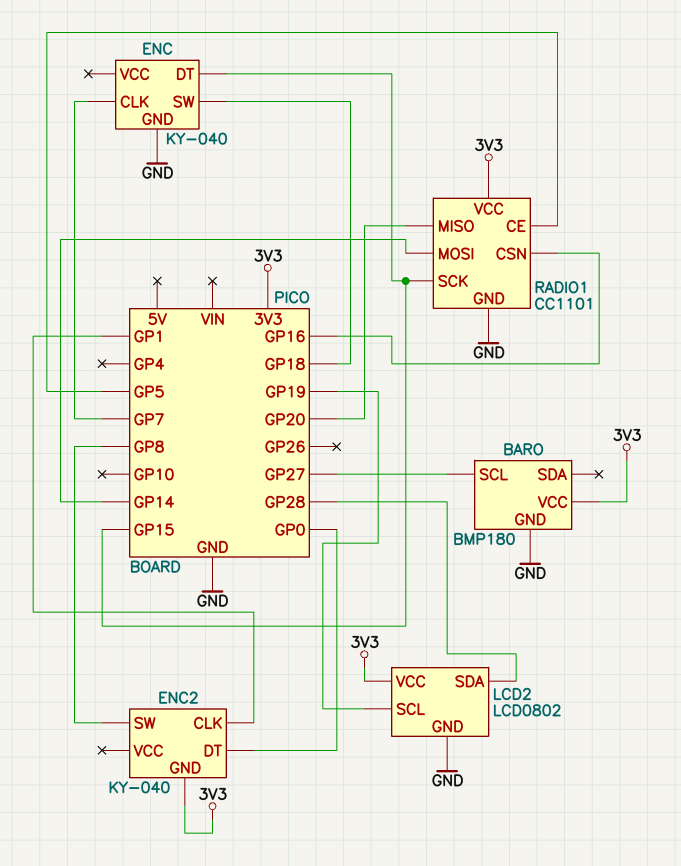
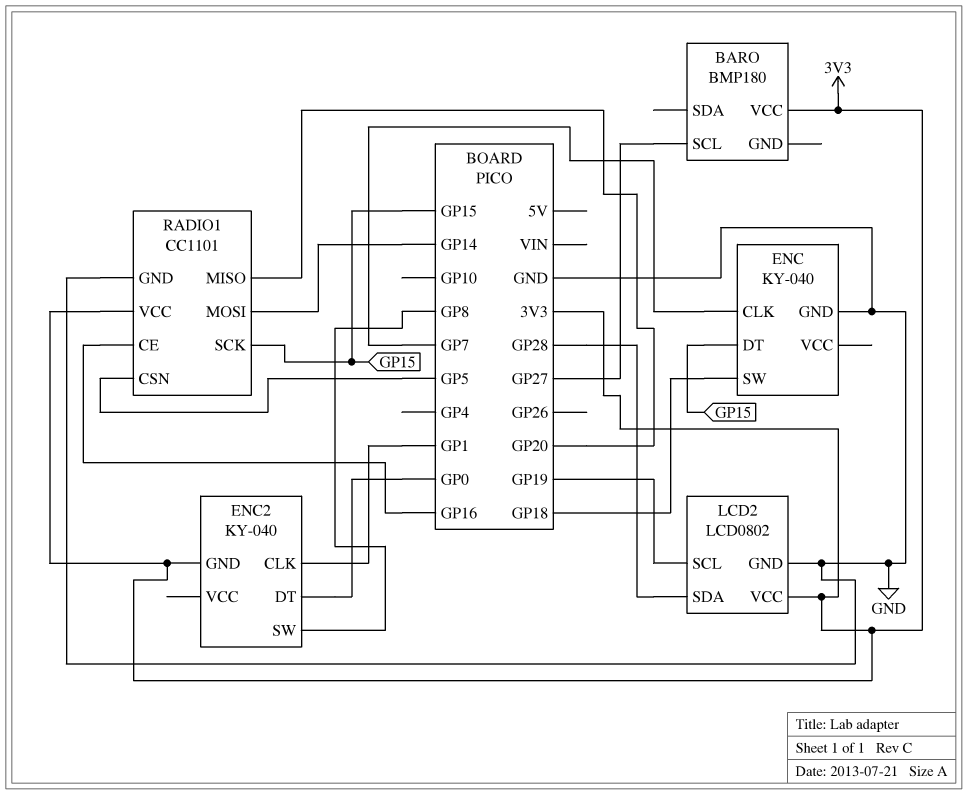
BARO pin GND: GND -> none
RADIO1 pin CE: GP5 -> GP16
RADIO1 pin CSN: GP16 -> GP5

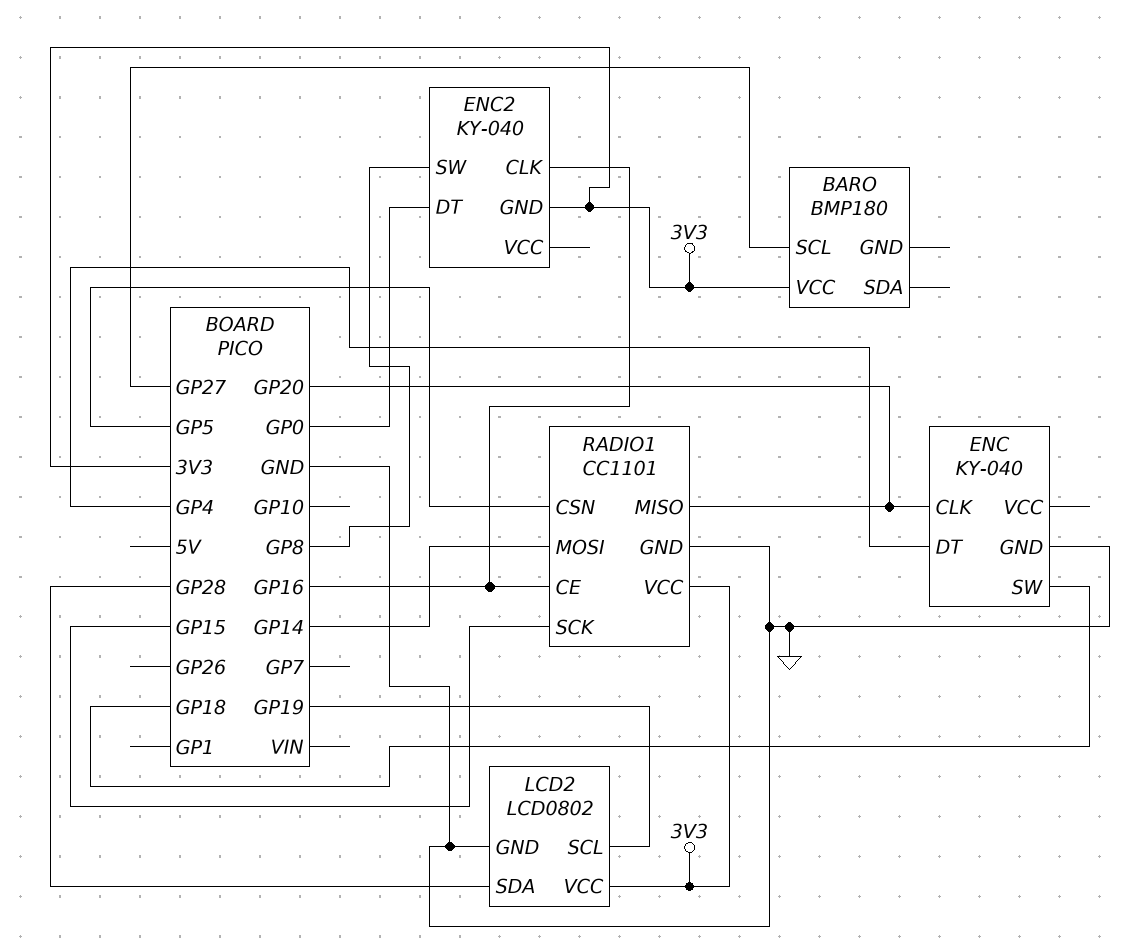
ENC pin CLK: GP7 -> GP20
ENC pin DT: GP15 -> GP4
ENC2 pin CLK: GP1 -> GP16

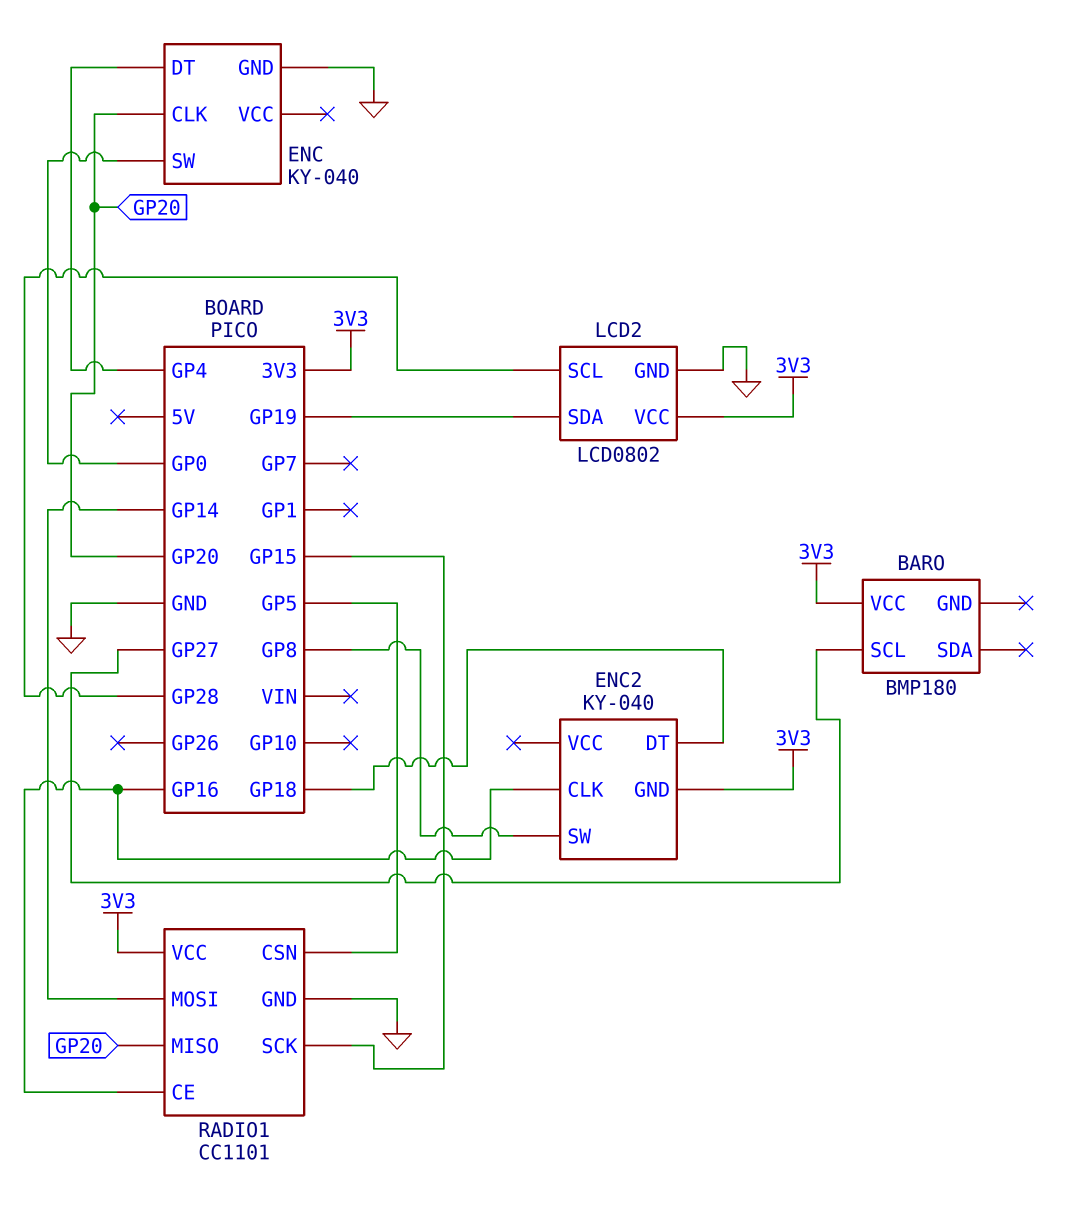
ENC pin SW: GP18 -> GP0
ENC2 pin DT: GP0 -> GP18
LCD2 pin SCL: GP19 -> GP28
LCD2 pin SDA: GP28 -> GP19

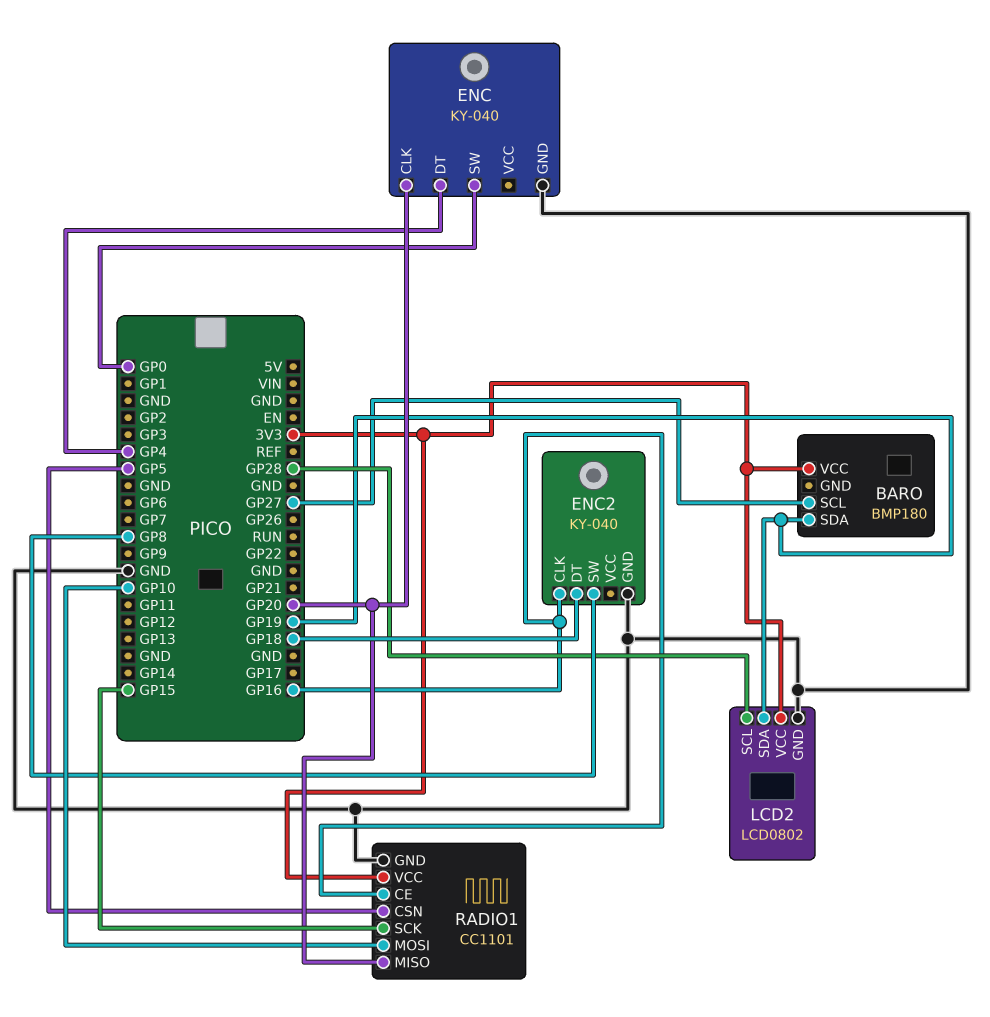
BARO pin SDA: none -> GP19
ENC2 pin GND: 3V3 -> GND
RADIO1 pin MOSI: GP14 -> GP10

